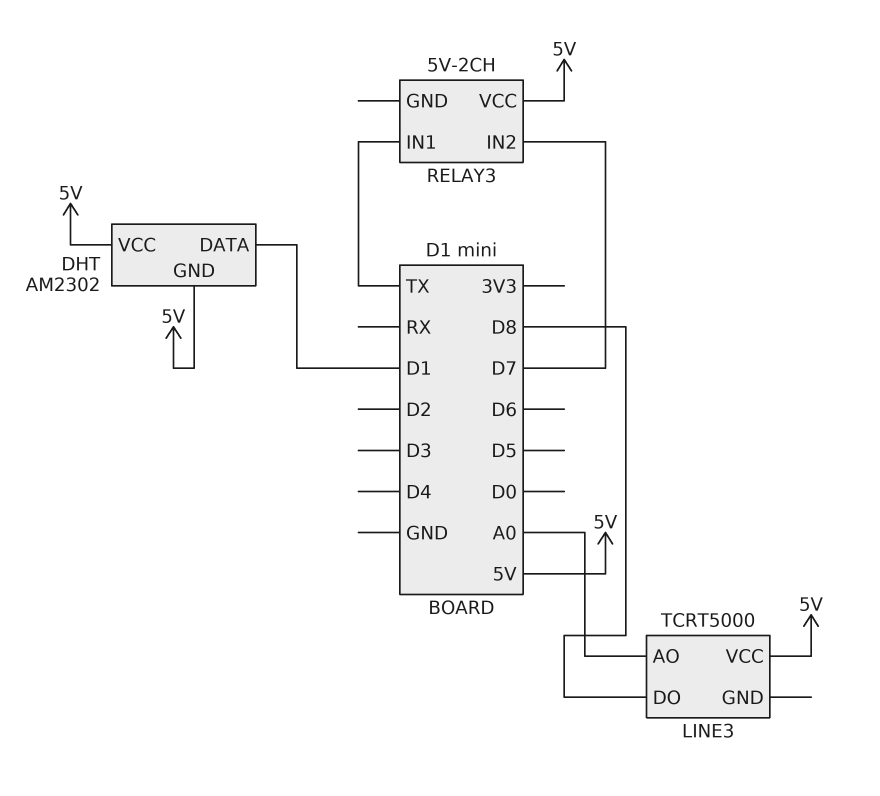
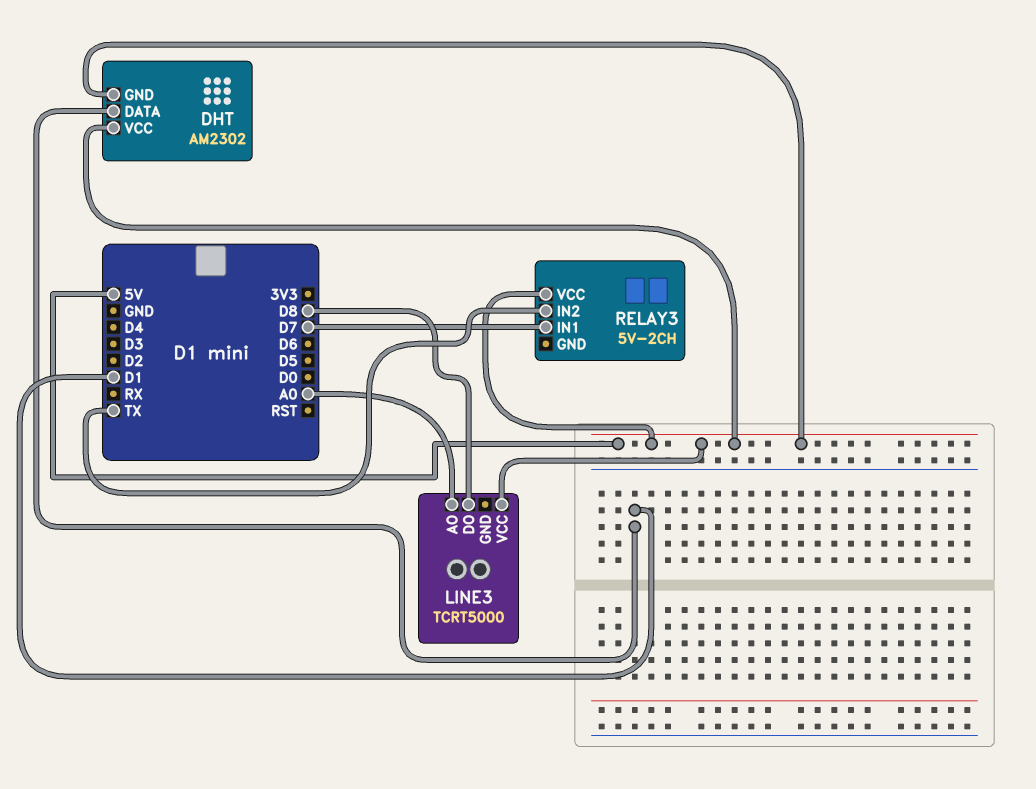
RELAY3 pin IN1: TX -> D7
RELAY3 pin IN2: D7 -> TX

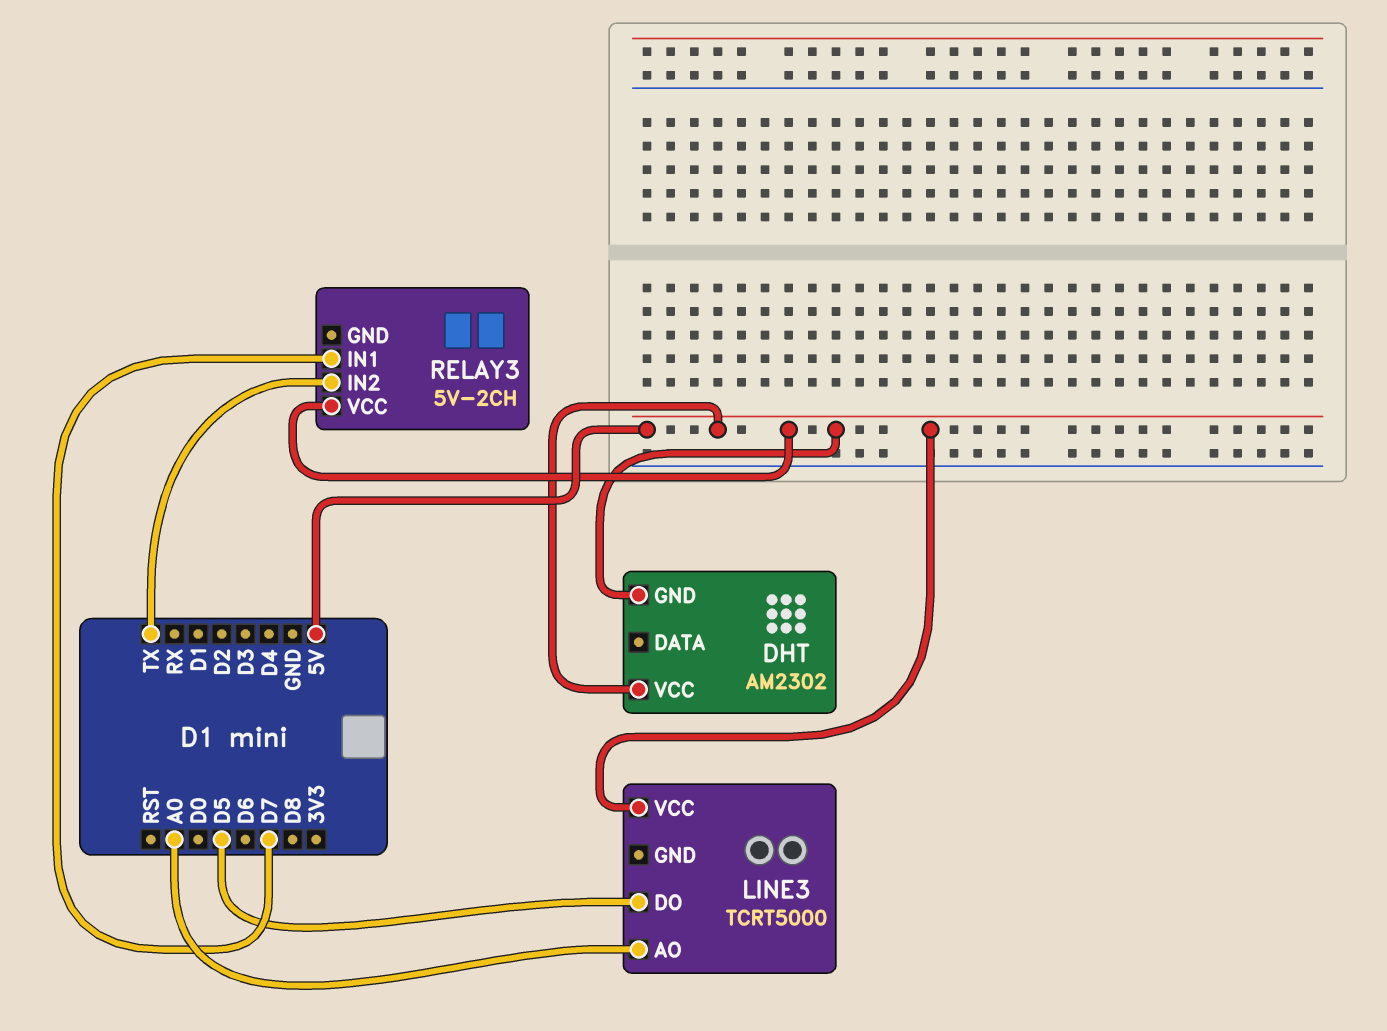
DHT pin DATA: D1 -> none
LINE3 pin DO: D8 -> D5

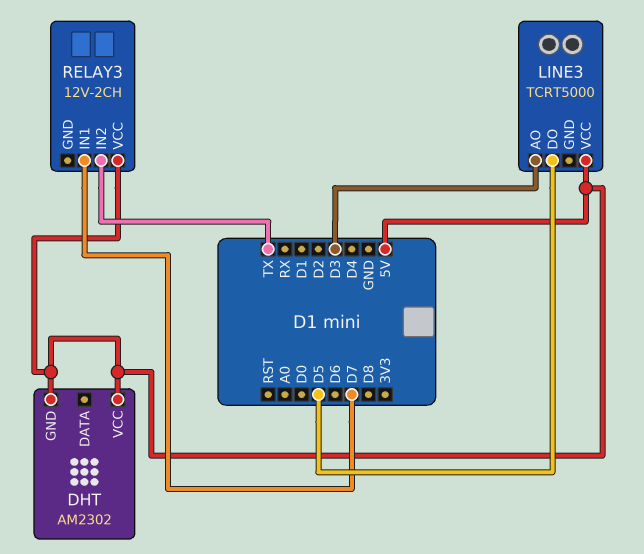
LINE3 pin AO: A0 -> D3
RELAY3: 5V-2CH -> 12V-2CH

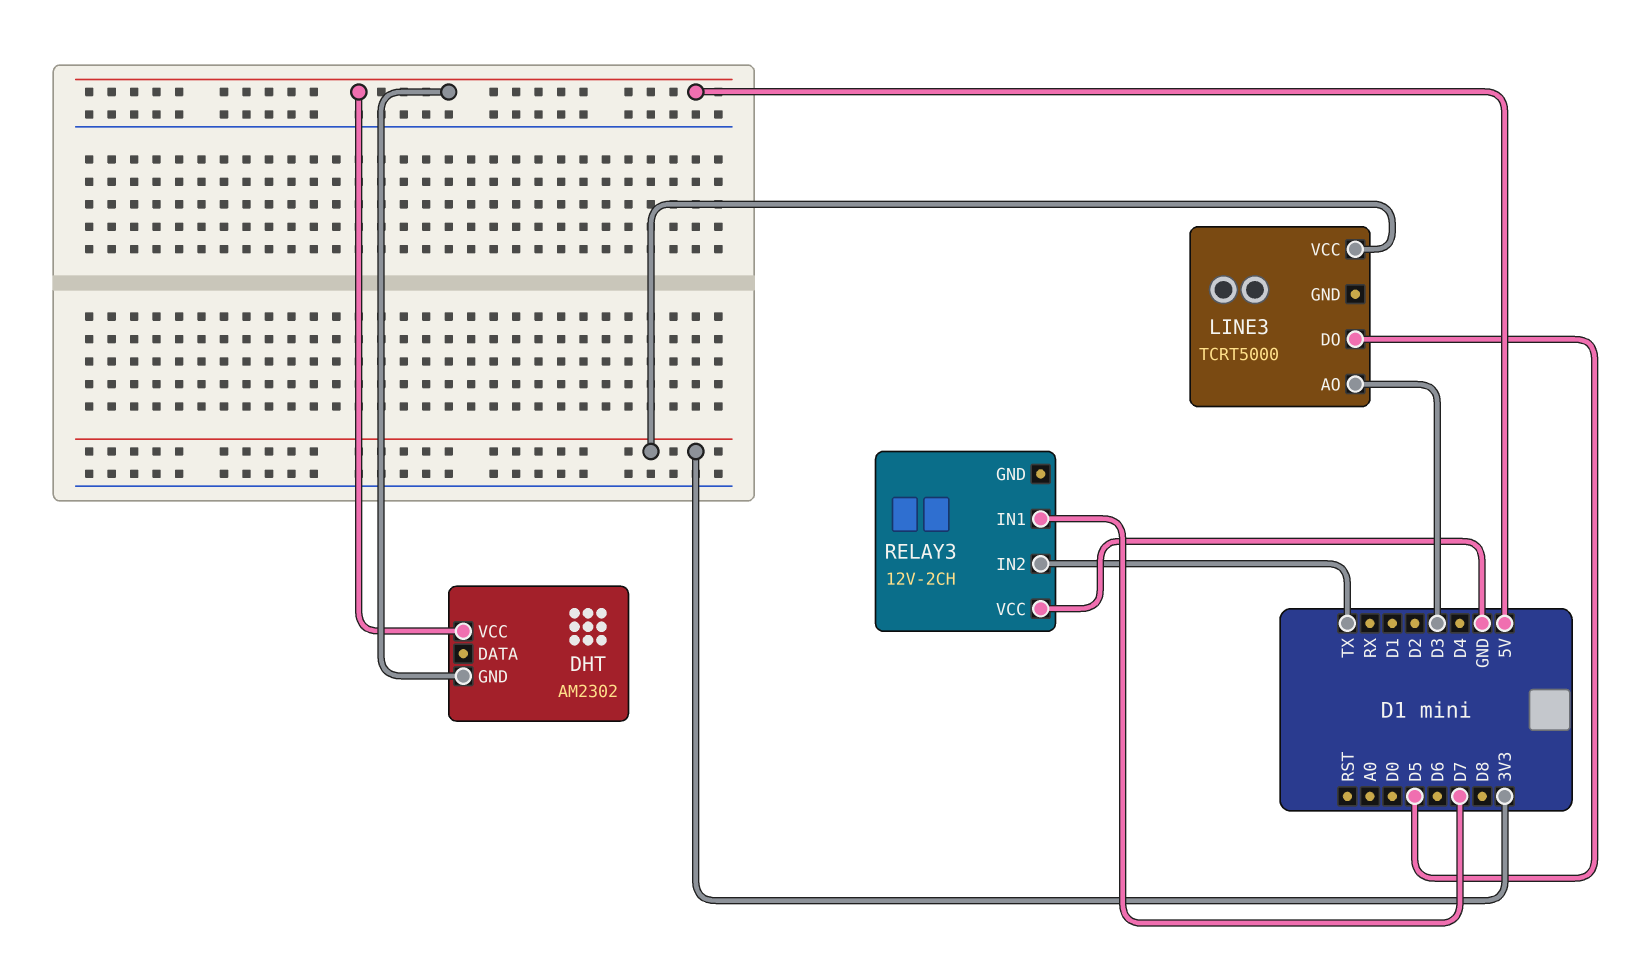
LINE3 pin VCC: 5V -> 3V3
RELAY3 pin VCC: 5V -> GND

